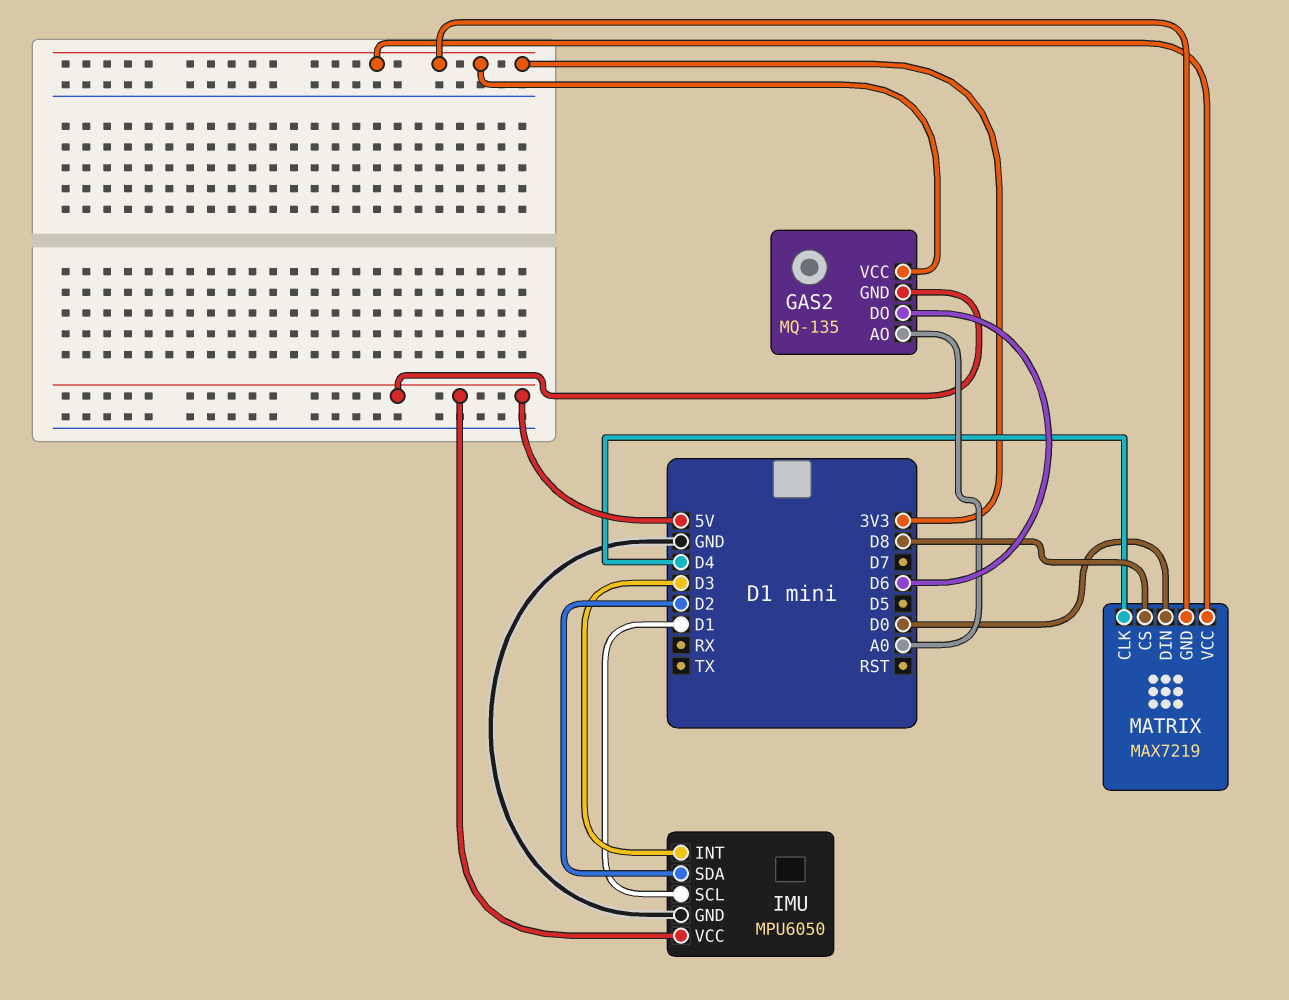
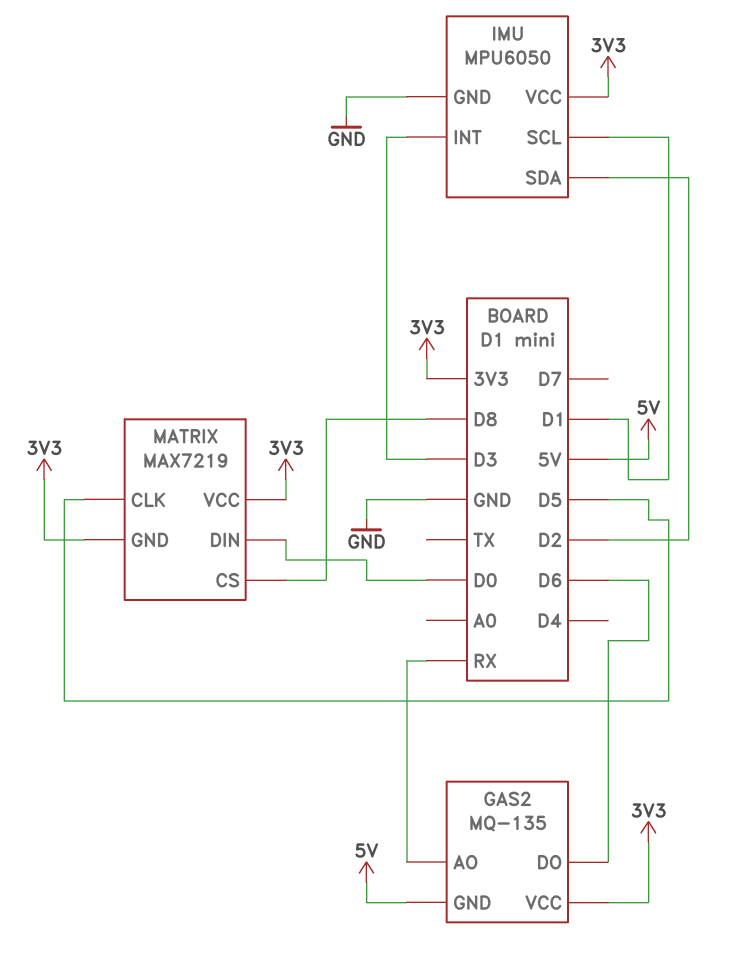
GAS2 pin AO: A0 -> RX
IMU pin VCC: 5V -> 3V3
MATRIX pin CLK: D4 -> D5

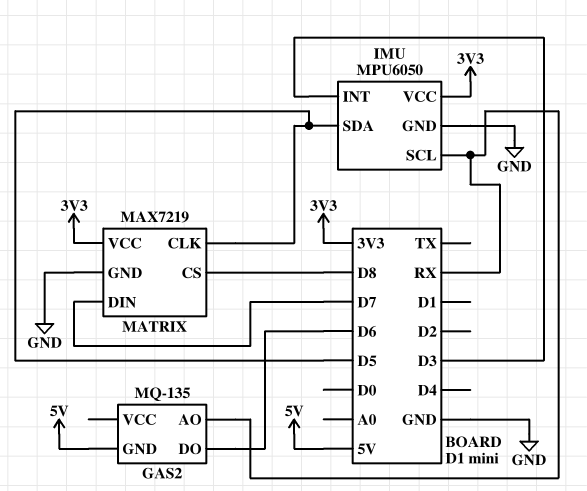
GAS2 pin VCC: 3V3 -> none
IMU pin SCL: D1 -> RX
IMU pin SDA: D2 -> D5
MATRIX pin DIN: D0 -> D7
MATRIX pin GND: 3V3 -> GND

